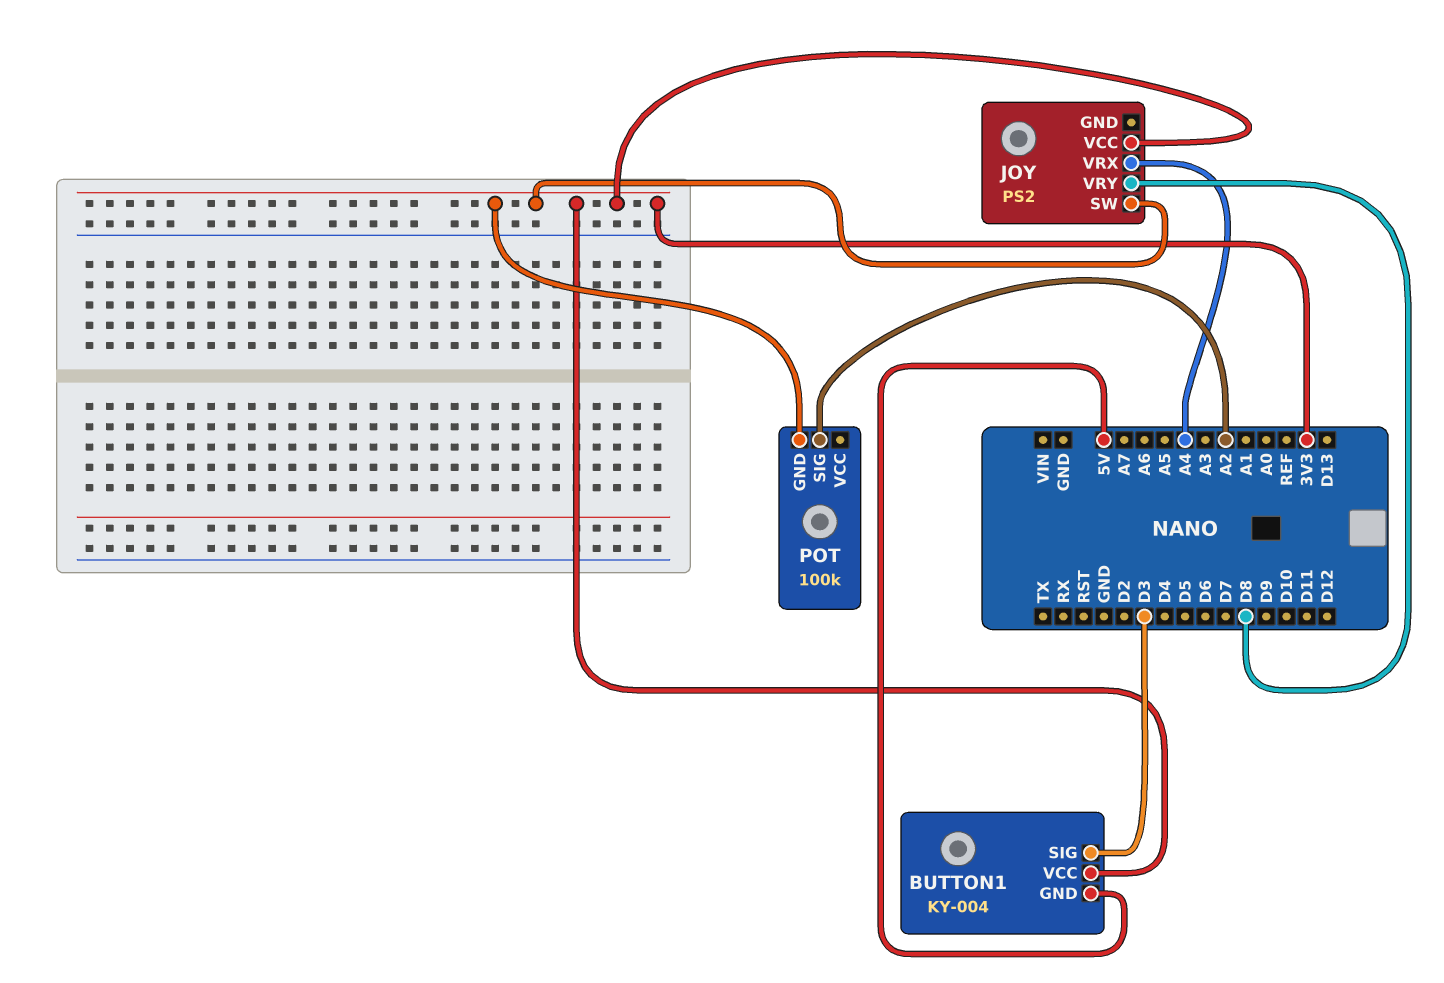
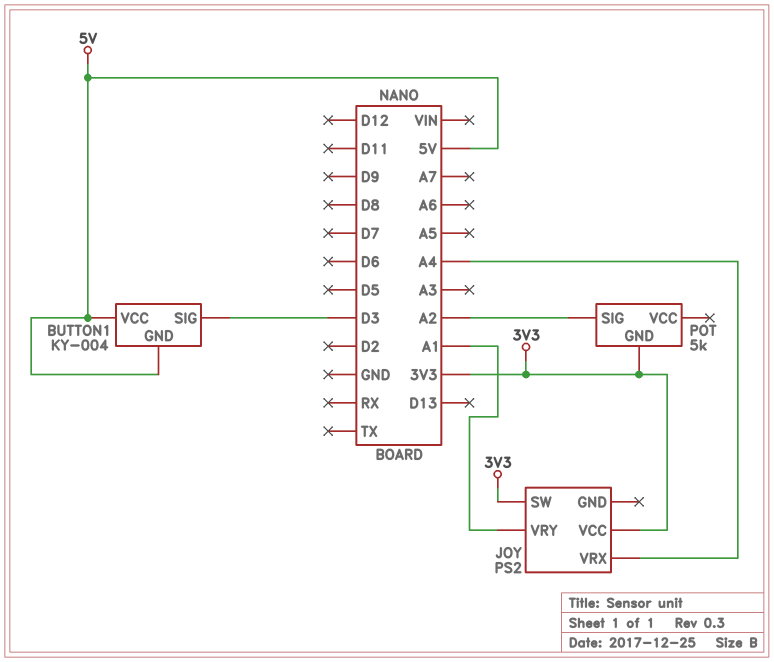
BUTTON1 pin VCC: 3V3 -> 5V
JOY pin VRY: D8 -> A1
POT: 100k -> 5k

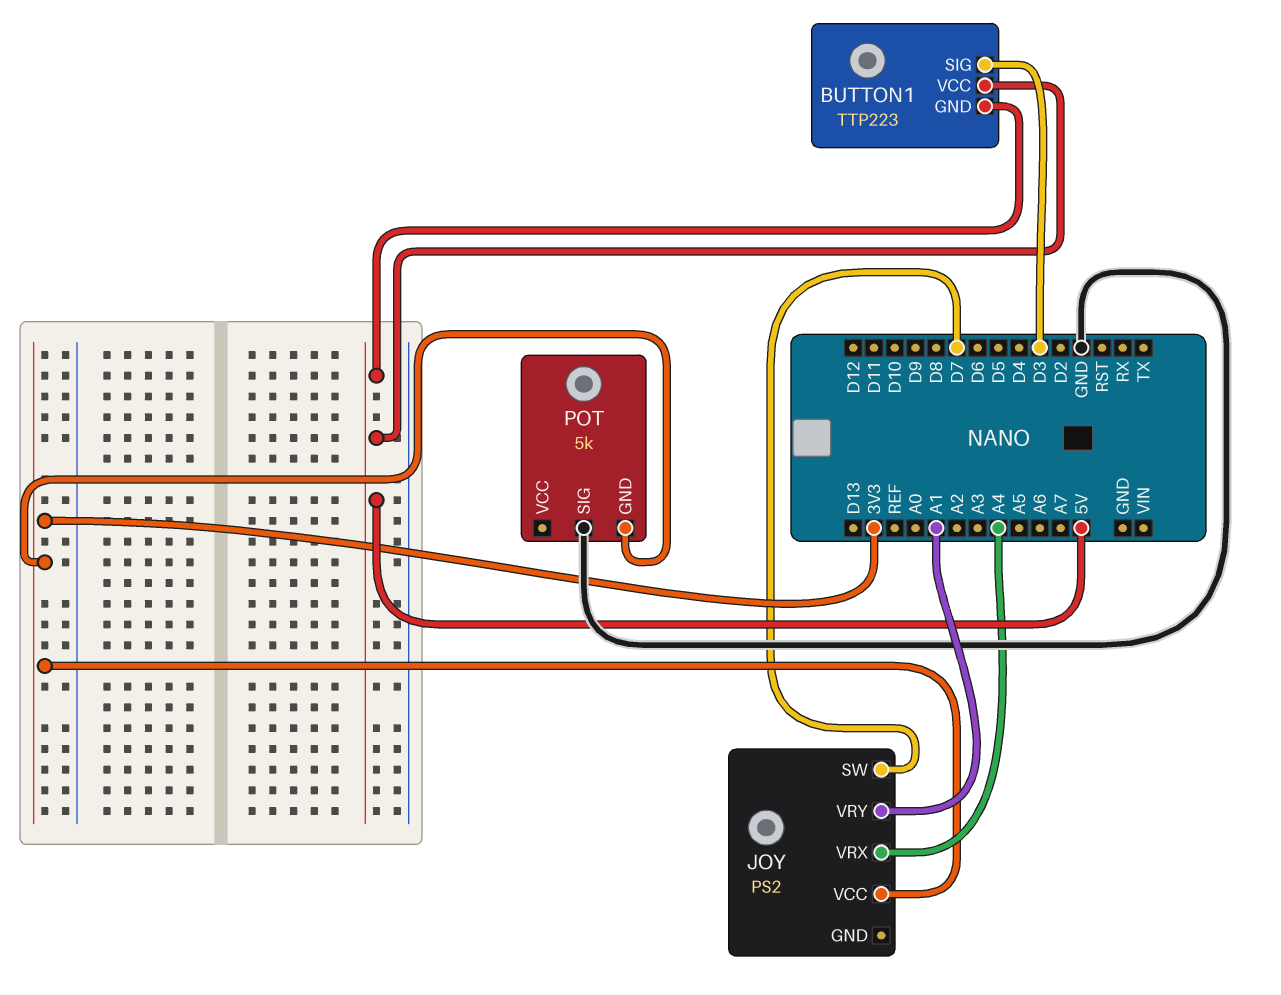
BUTTON1: KY-004 -> TTP223
JOY pin SW: 3V3 -> D7
POT pin SIG: A2 -> GND

